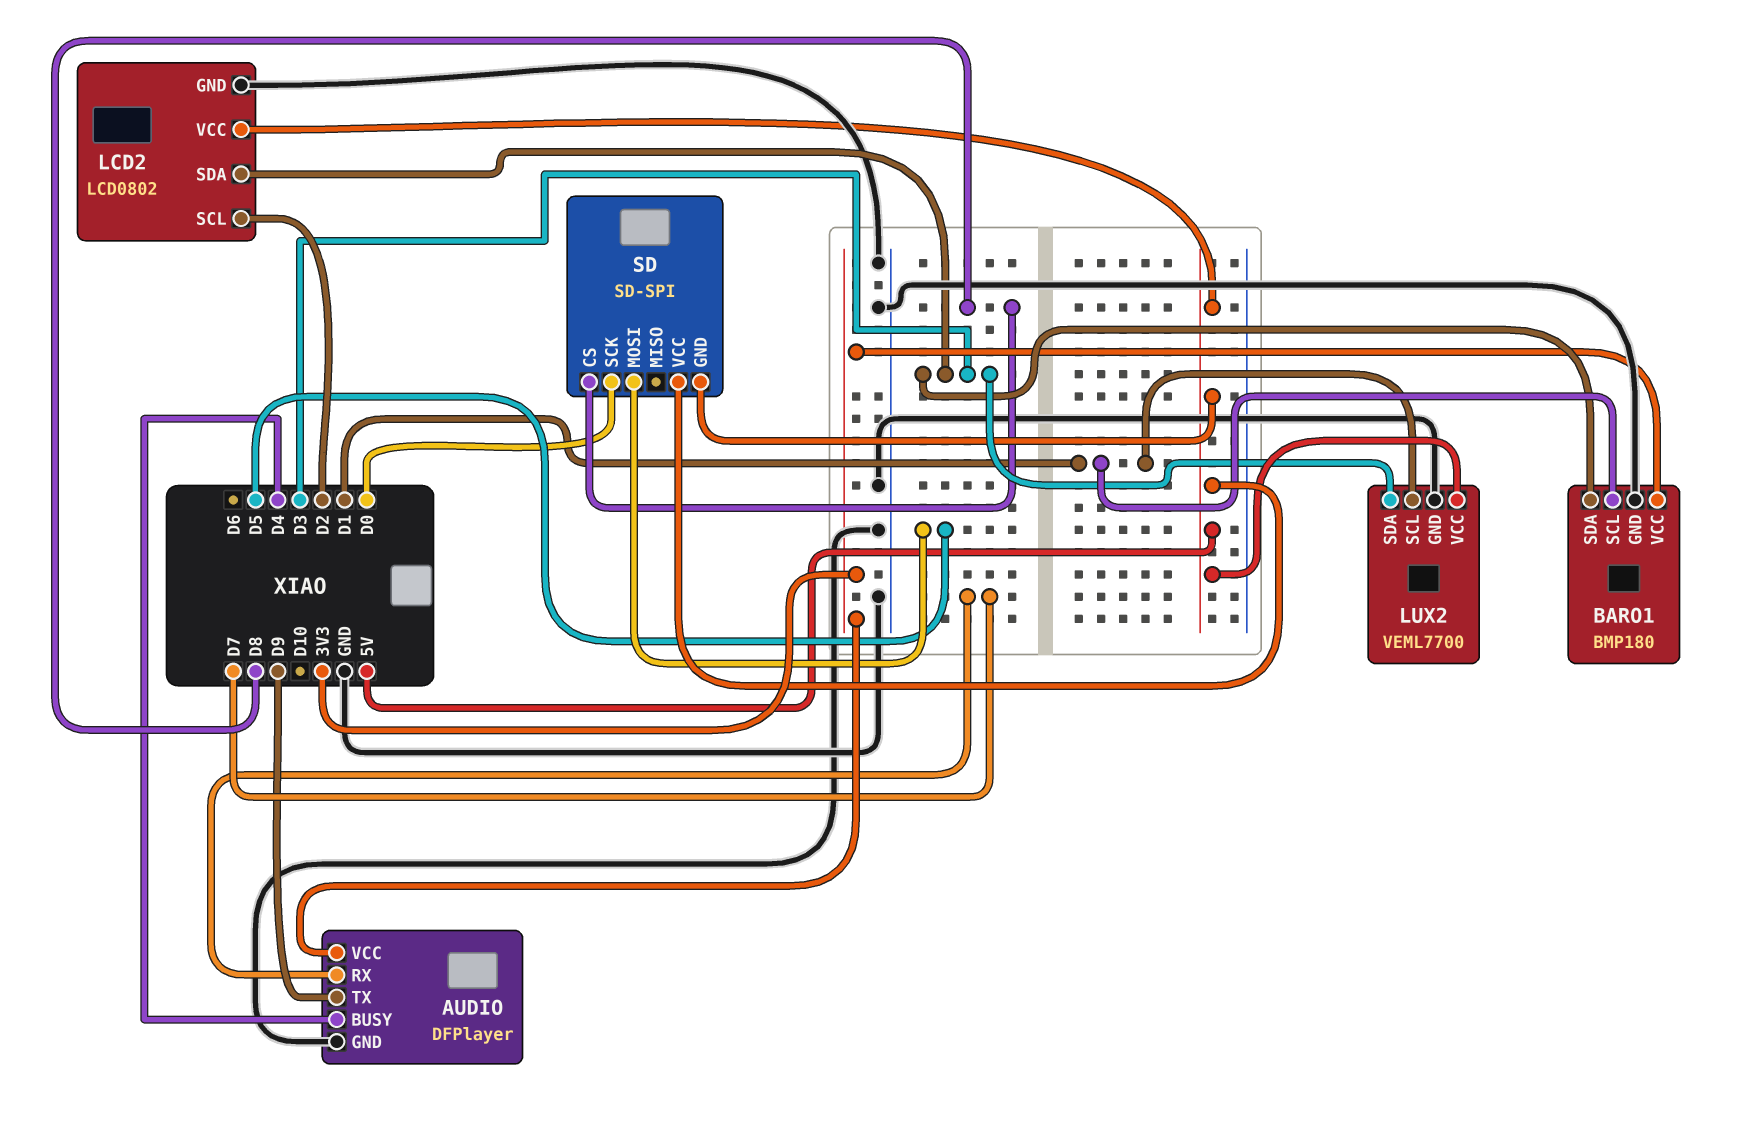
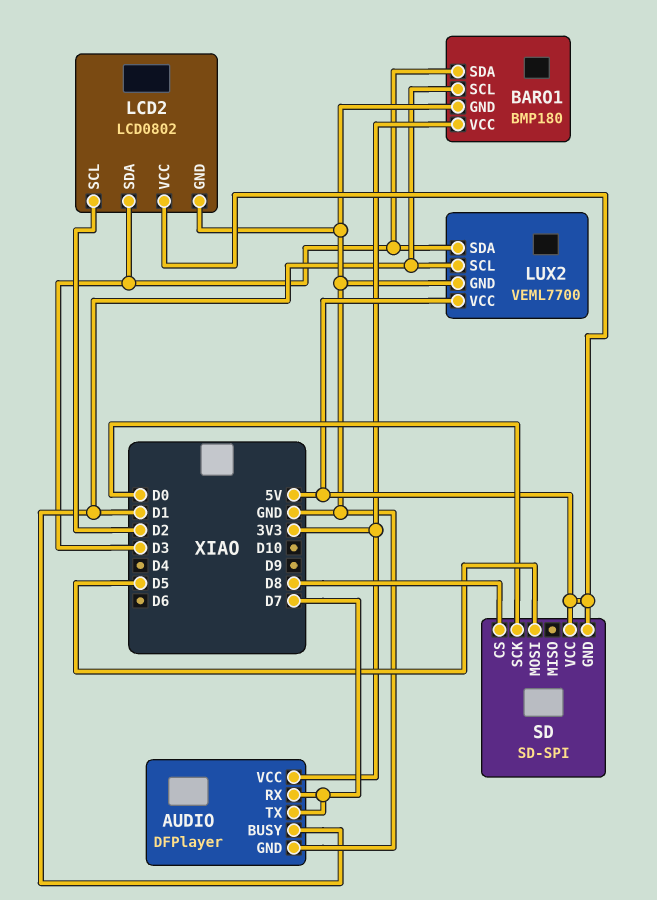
AUDIO pin BUSY: D4 -> D1
AUDIO pin TX: D9 -> D7

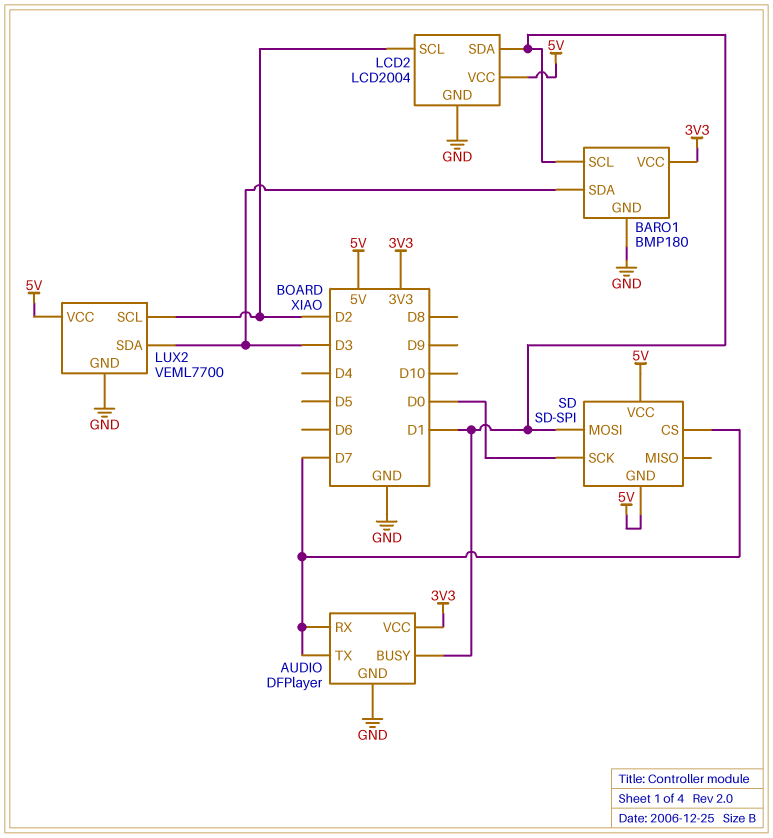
LCD2: LCD0802 -> LCD2004
LCD2 pin SDA: D3 -> D1
LUX2 pin SCL: D1 -> D2
SD pin CS: D8 -> D7
SD pin MOSI: D5 -> D1

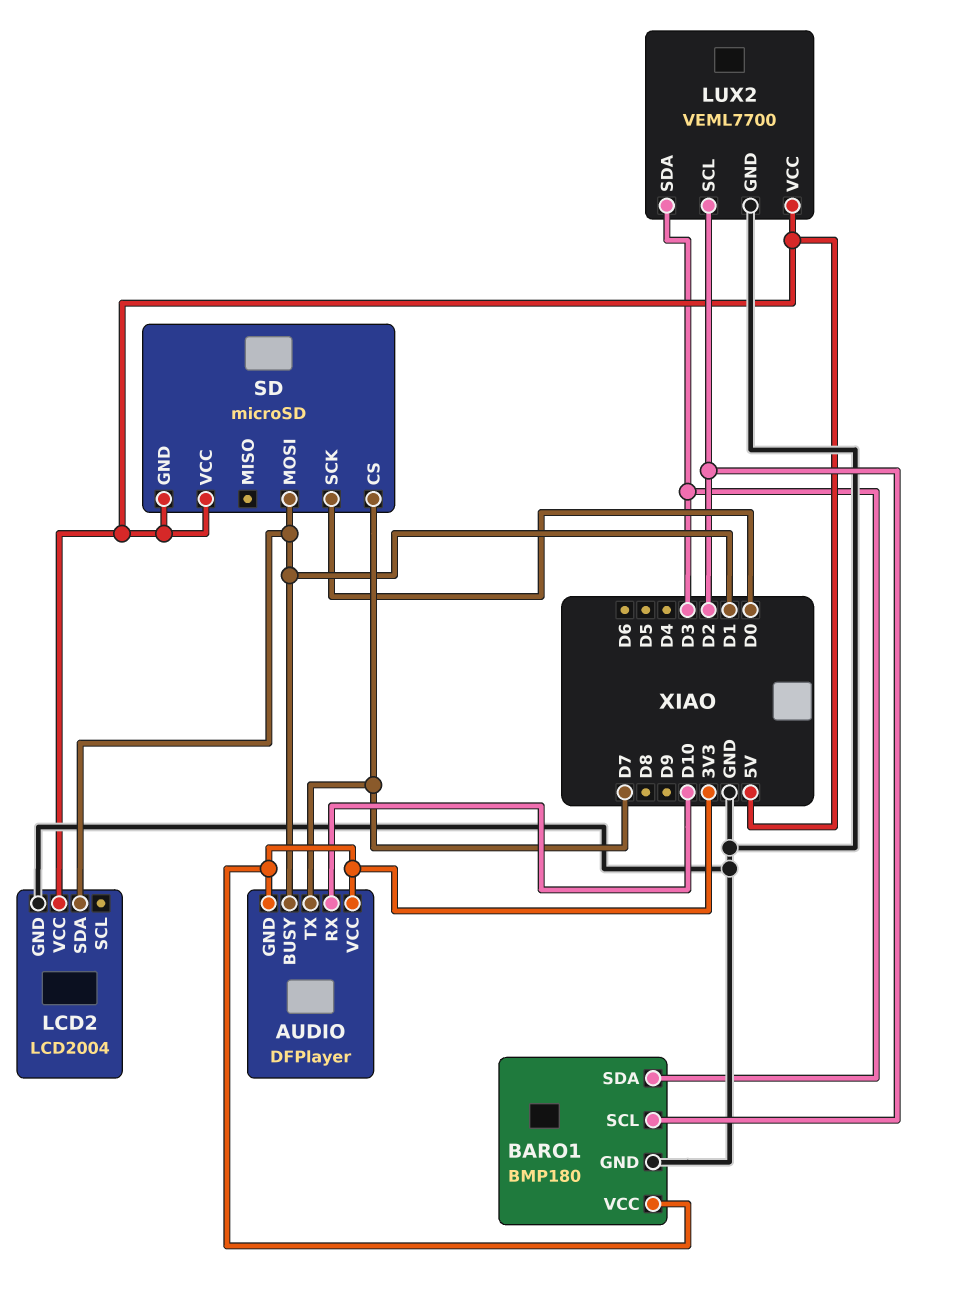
AUDIO pin GND: GND -> 3V3
AUDIO pin RX: D7 -> D10
BARO1 pin SCL: D1 -> D2
LCD2 pin SCL: D2 -> none
SD: SD-SPI -> microSD

